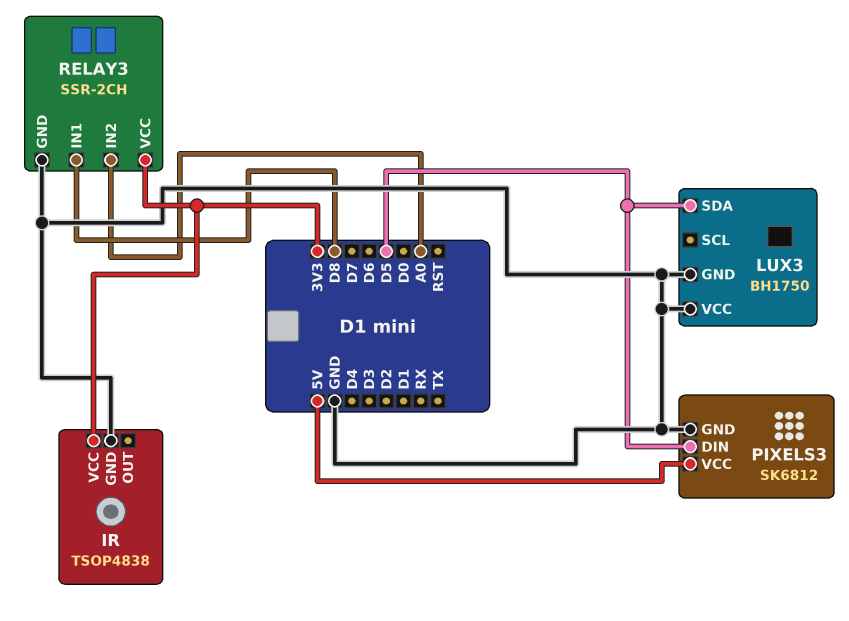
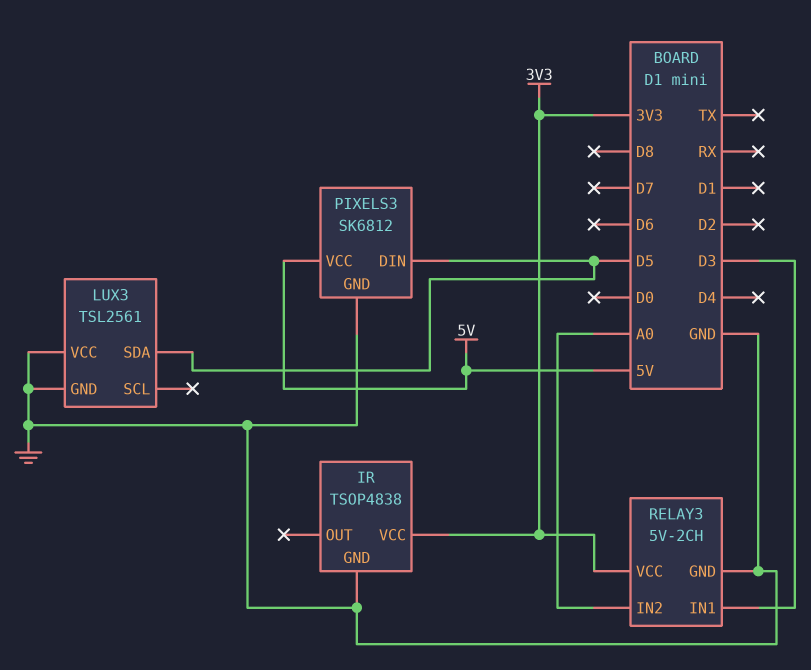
LUX3: BH1750 -> TSL2561
RELAY3: SSR-2CH -> 5V-2CH
RELAY3 pin IN1: D8 -> D3

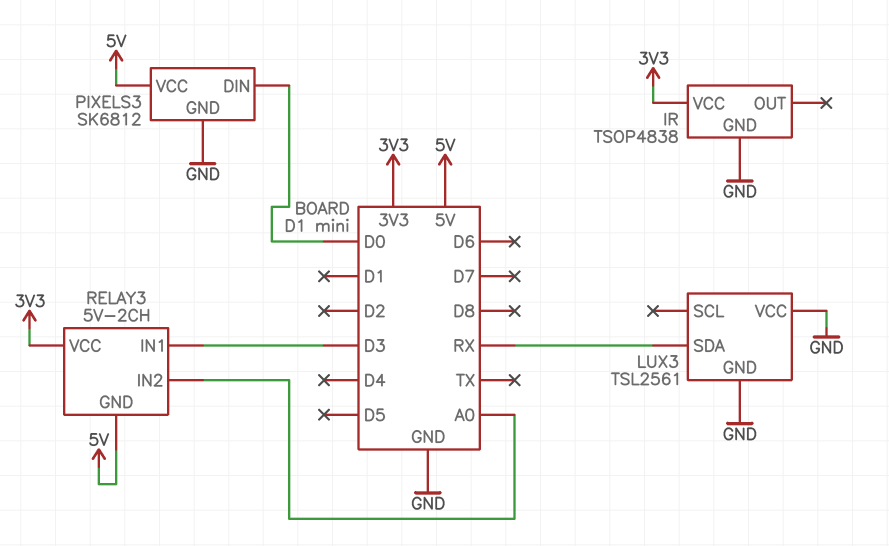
LUX3 pin SDA: D5 -> RX
PIXELS3 pin DIN: D5 -> D0
RELAY3 pin GND: GND -> 5V

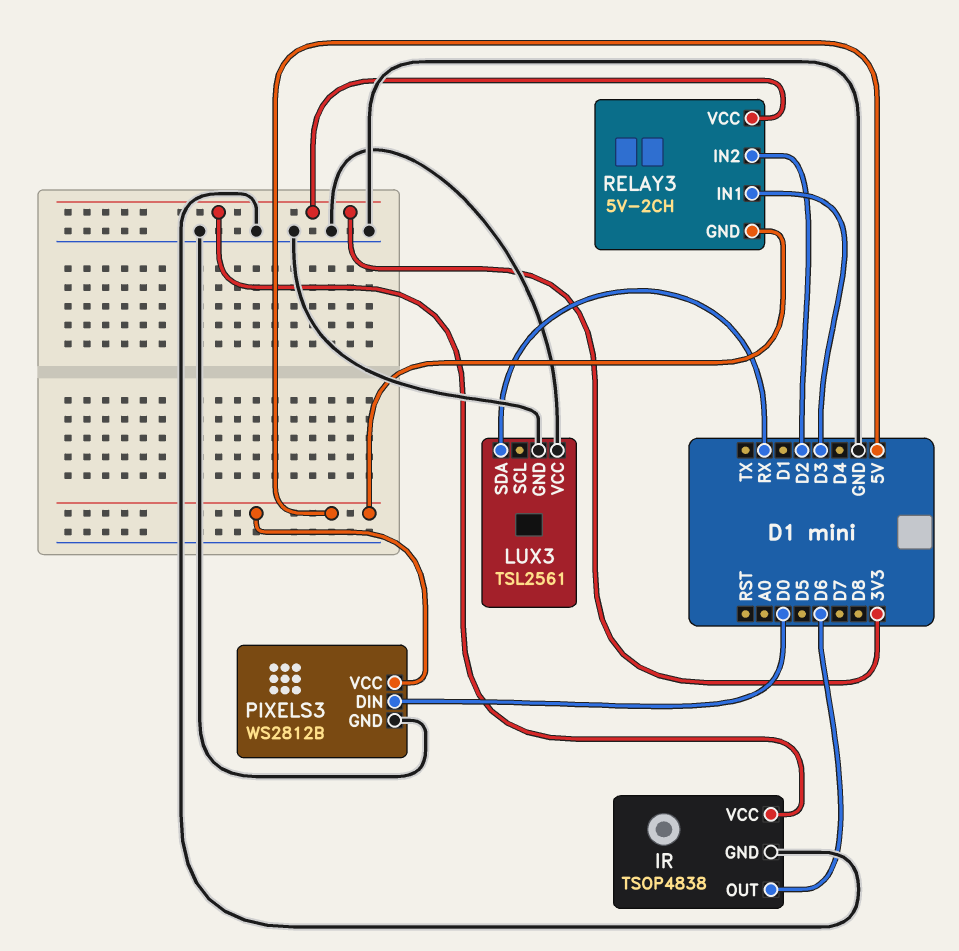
IR pin OUT: none -> D6
PIXELS3: SK6812 -> WS2812B
RELAY3 pin IN2: A0 -> D2

